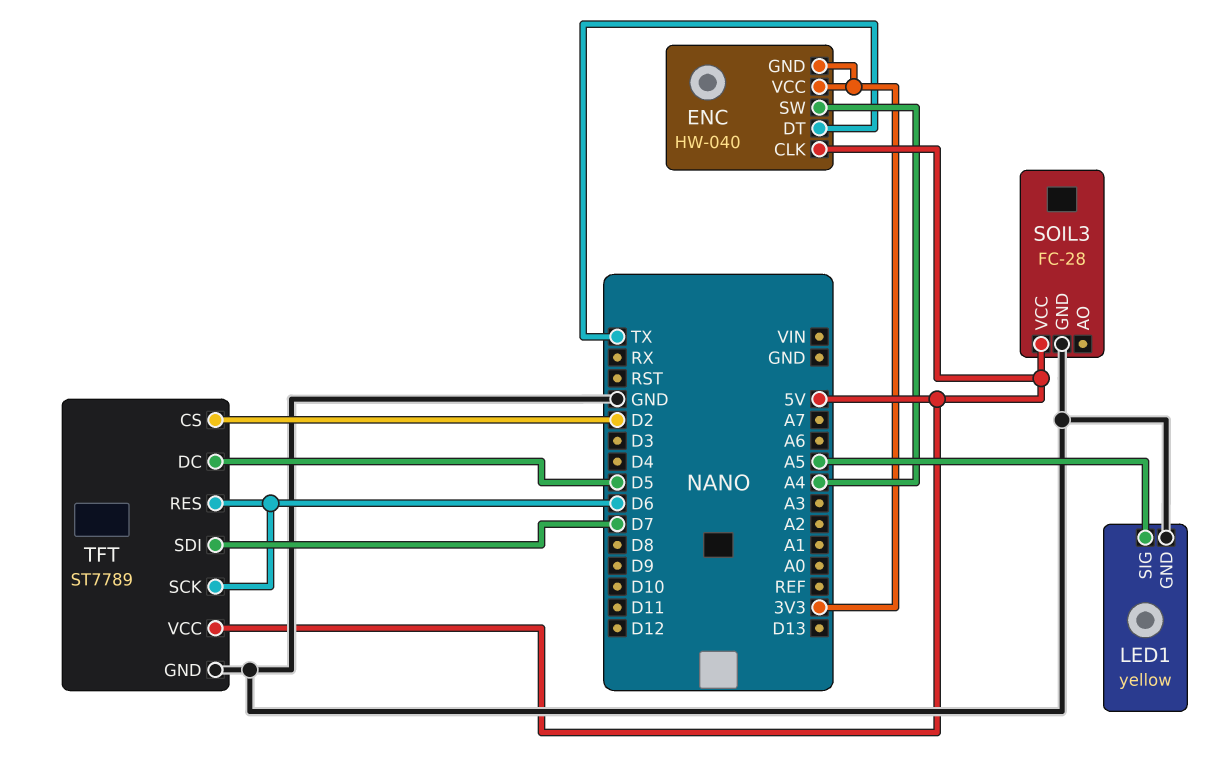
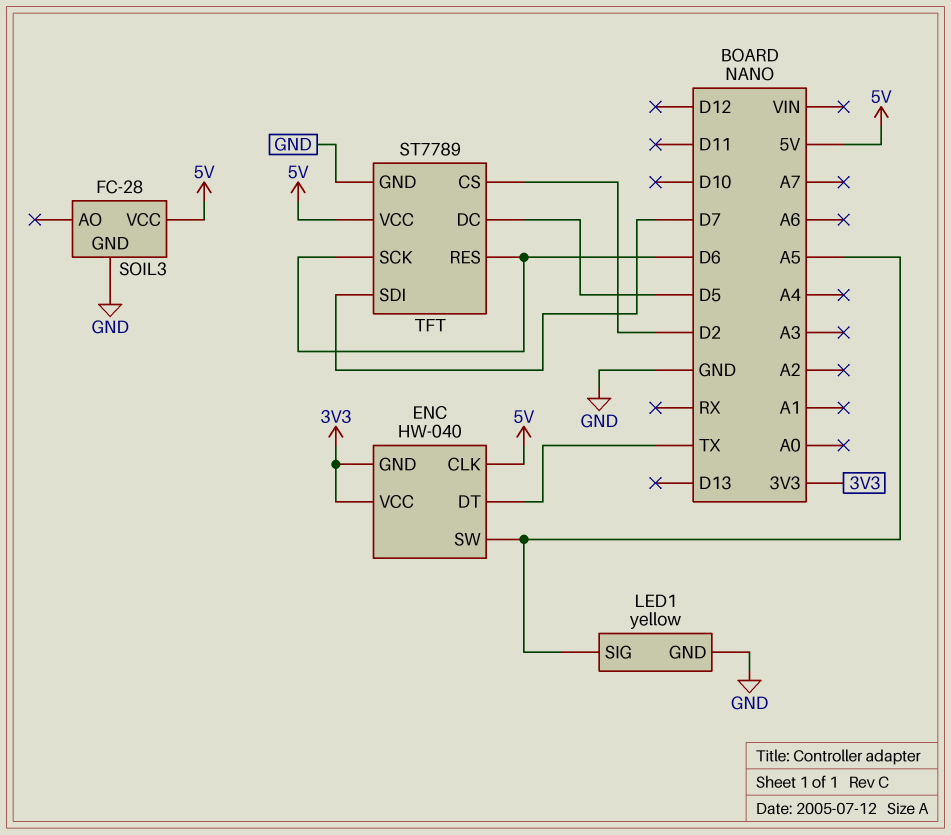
ENC pin SW: A4 -> A5

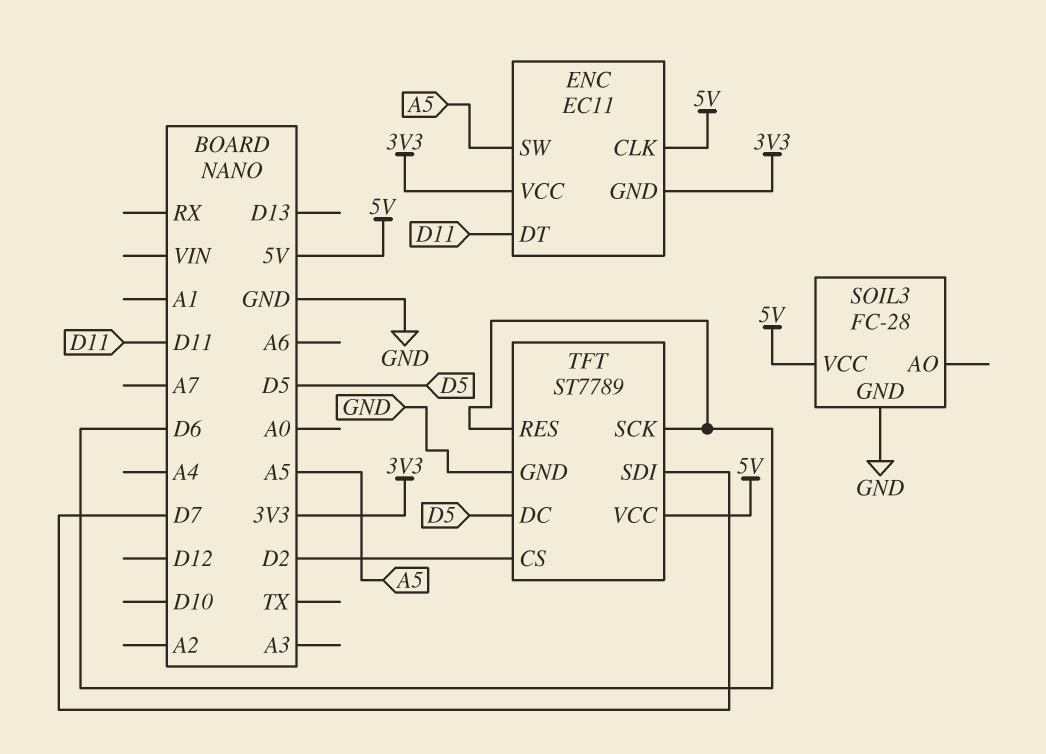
ENC: HW-040 -> EC11
ENC pin DT: TX -> D11
LED1: yellow -> none
LED1 pin GND: GND -> none
LED1 pin SIG: A5 -> none

